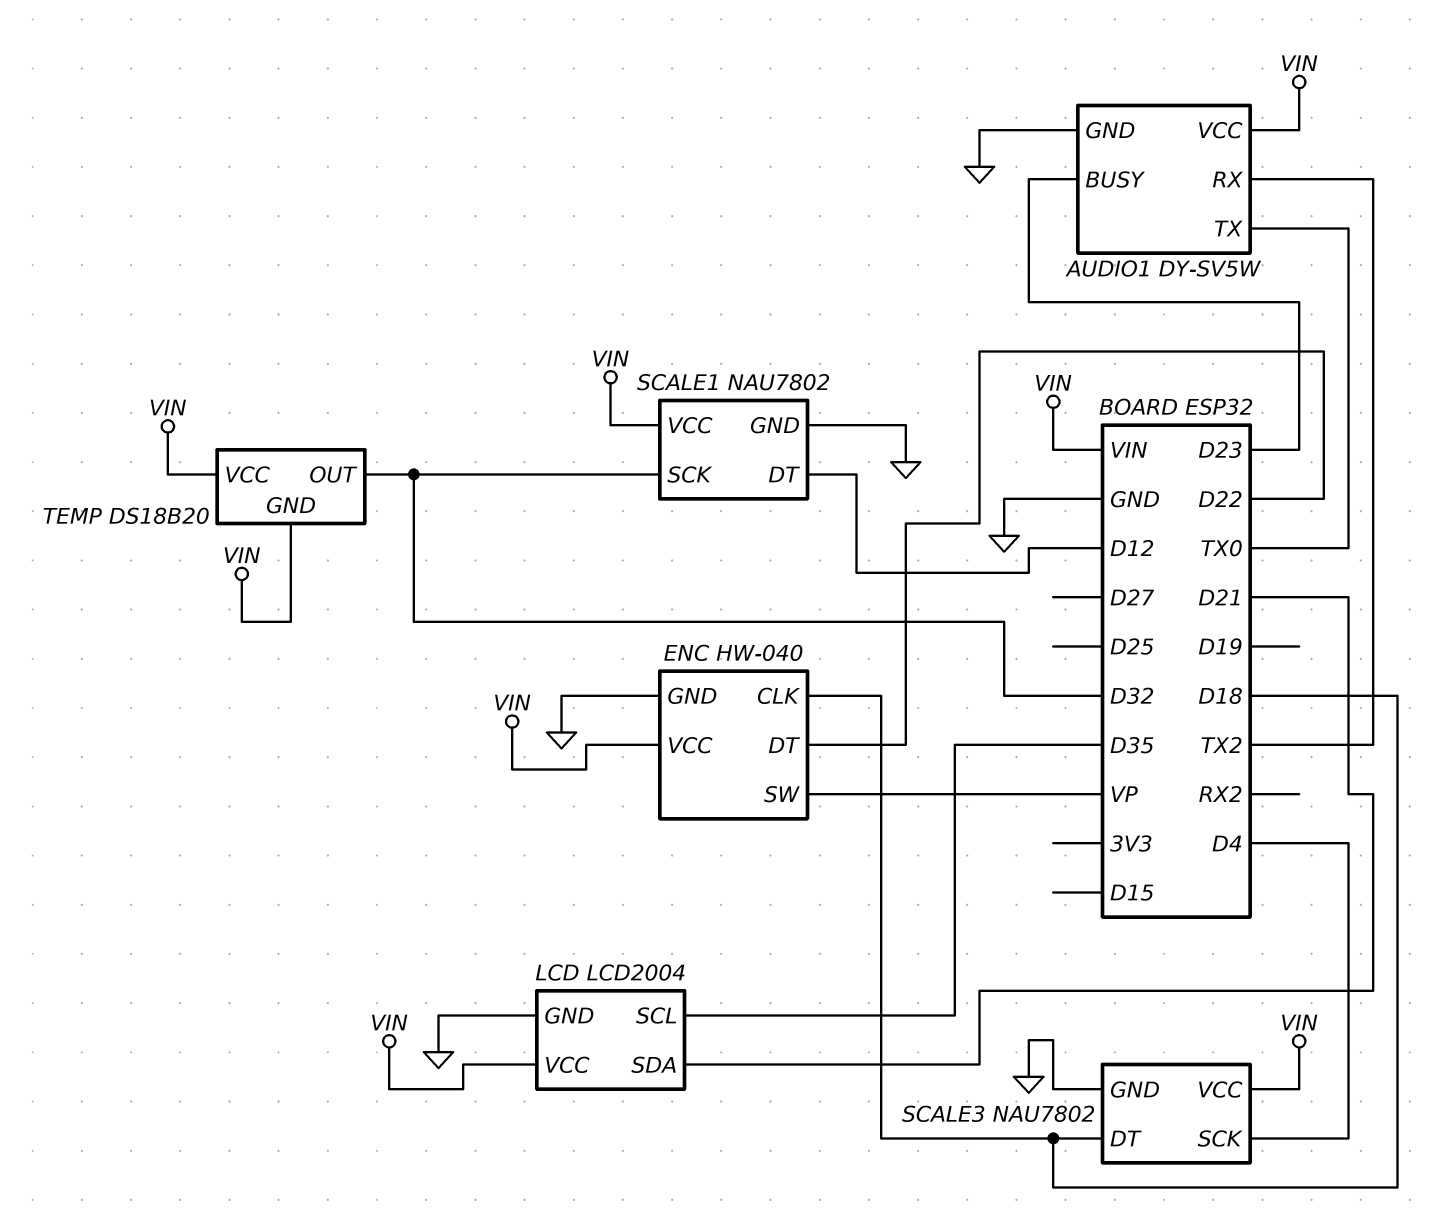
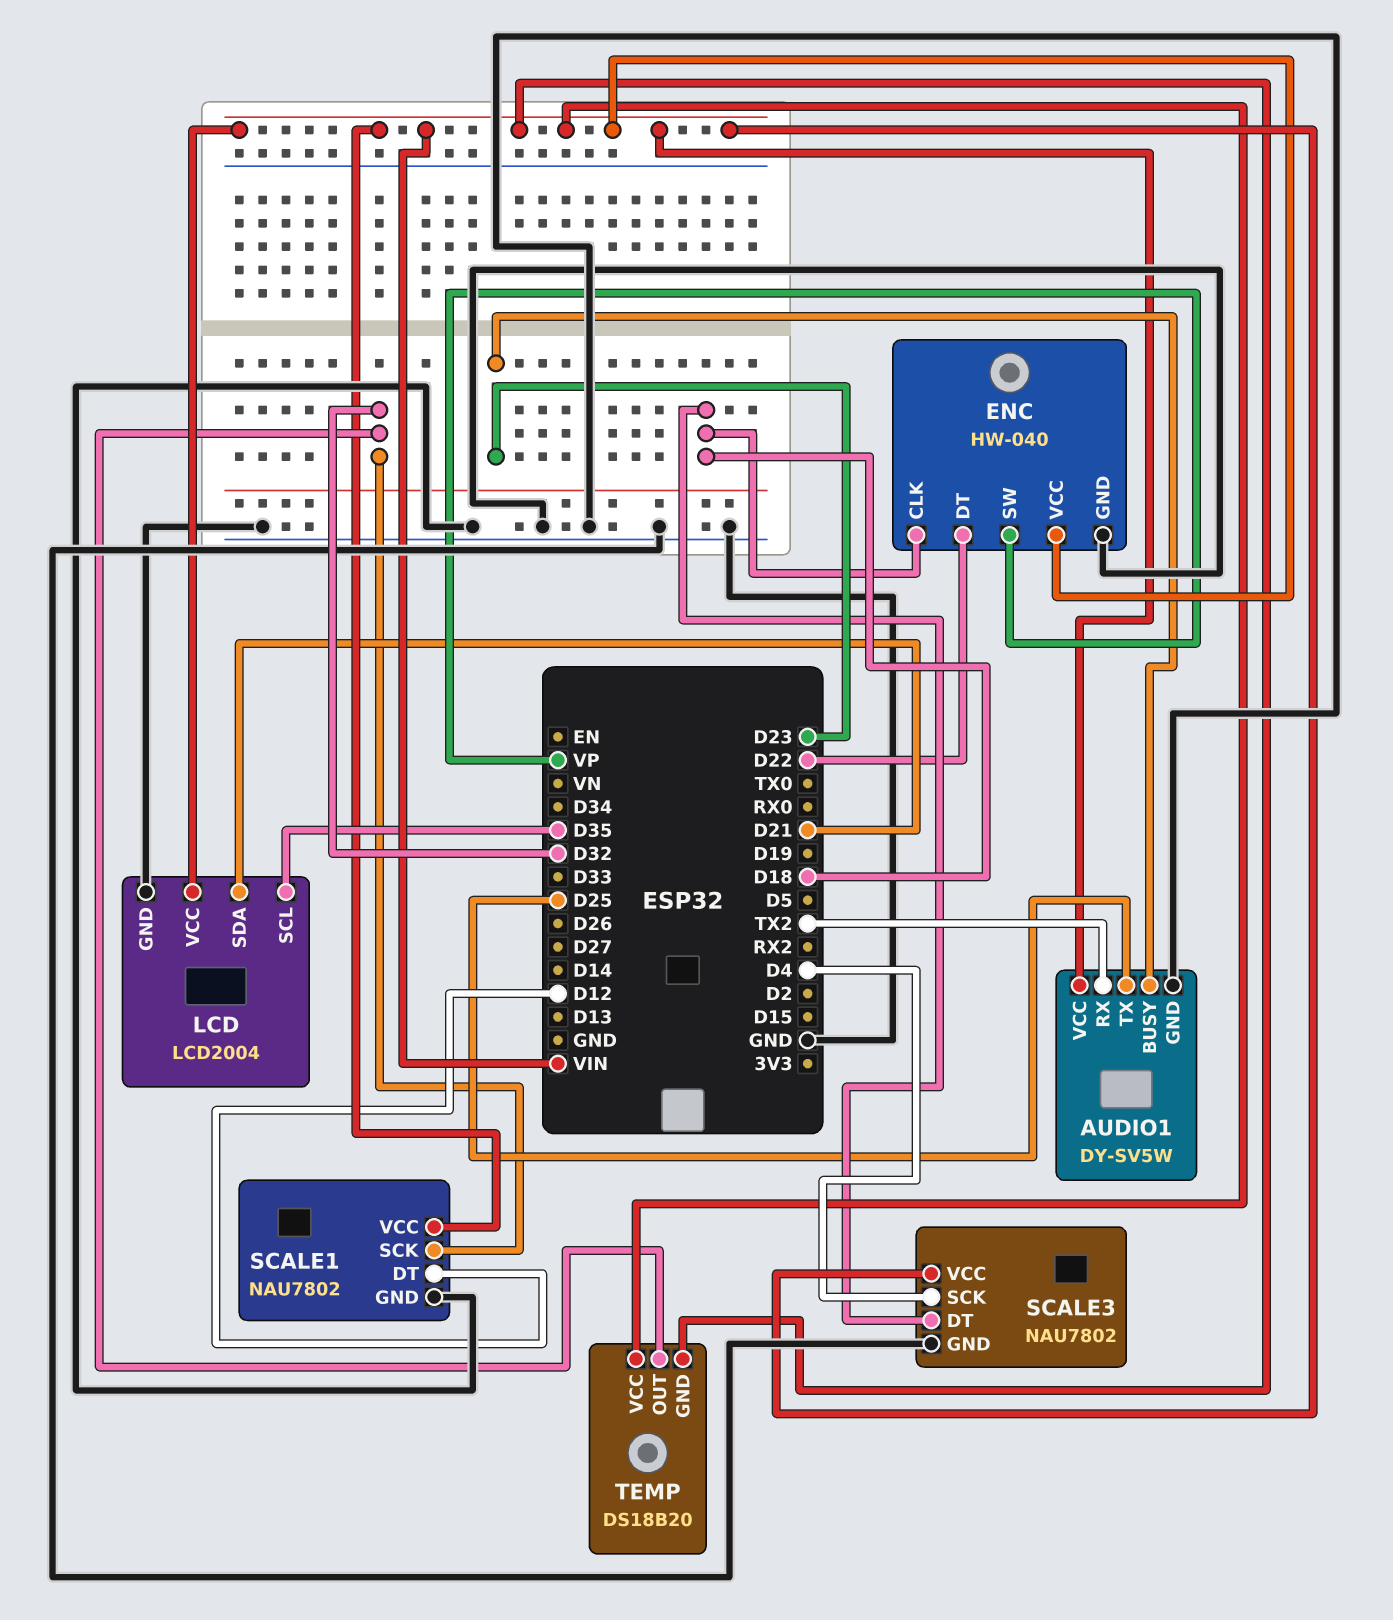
AUDIO1 pin TX: TX0 -> D25

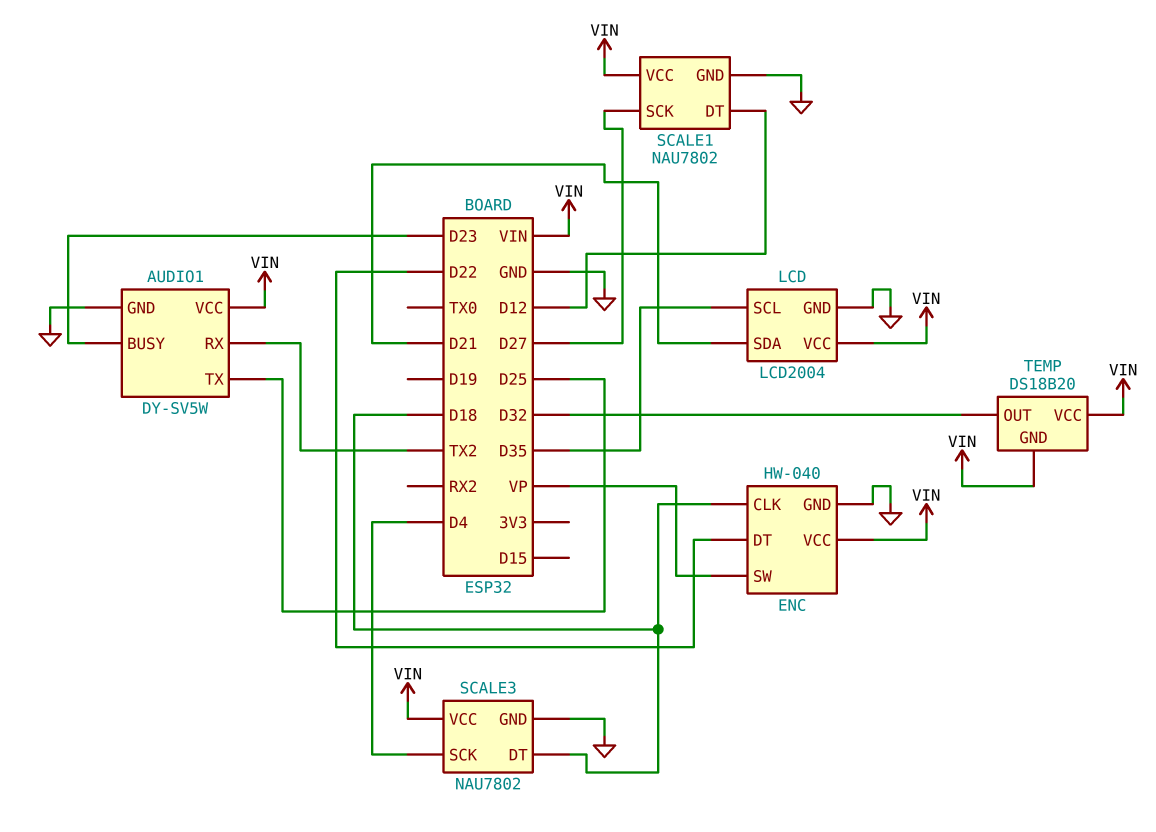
SCALE1 pin SCK: D32 -> D27

